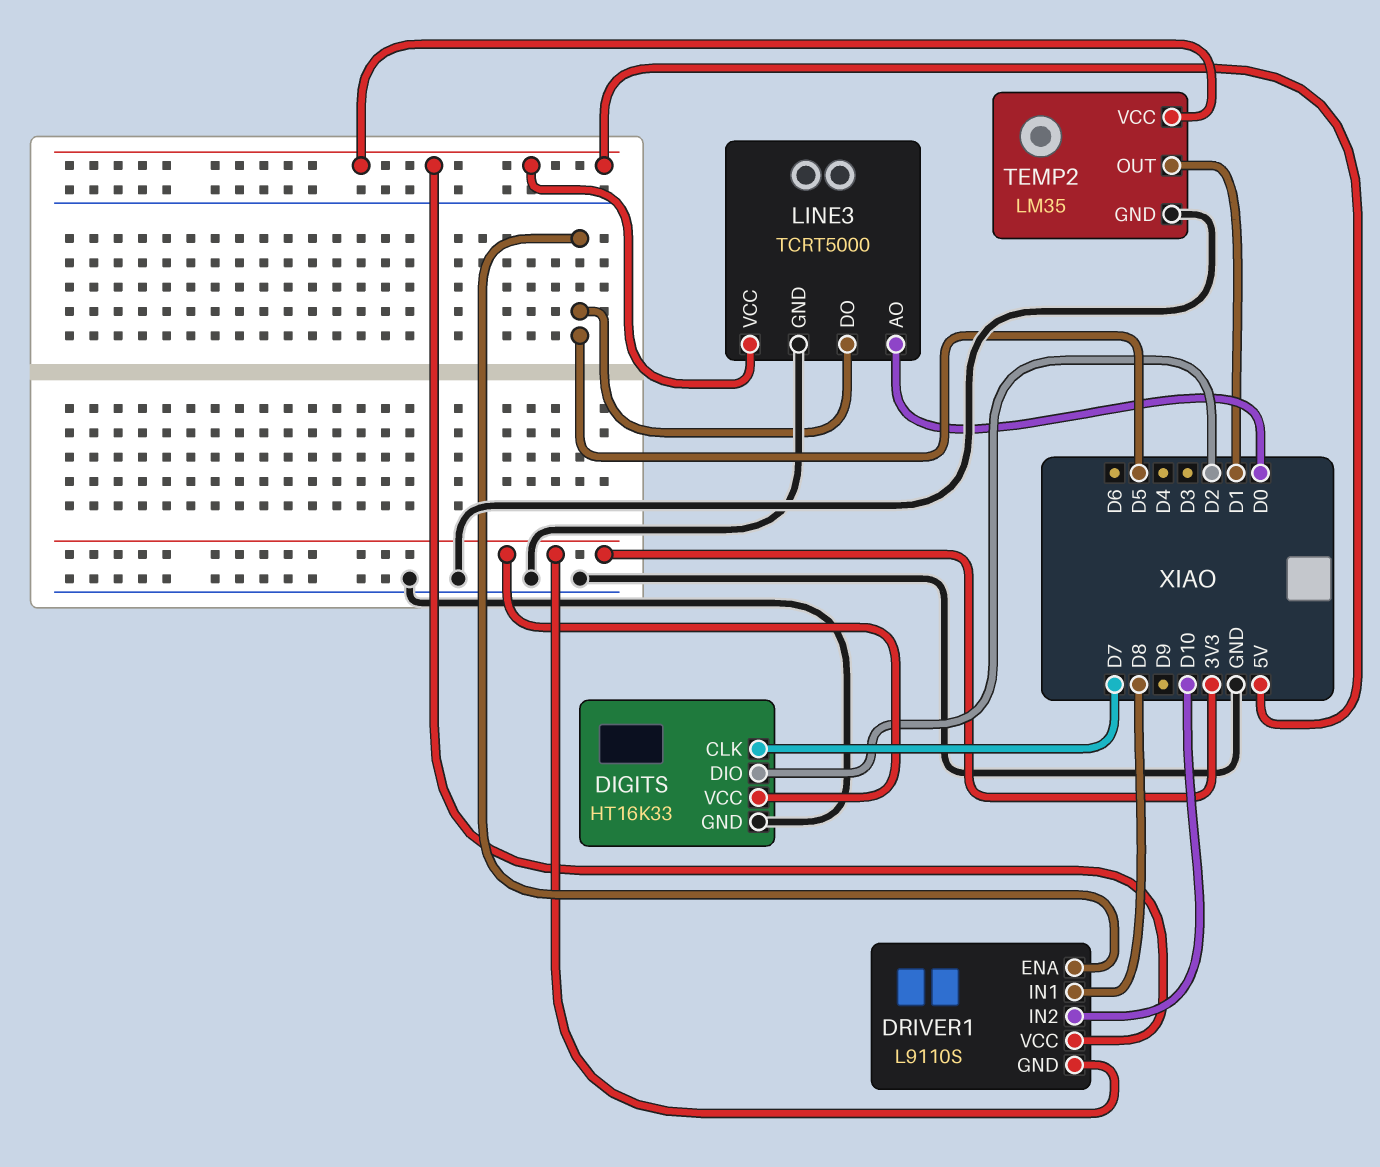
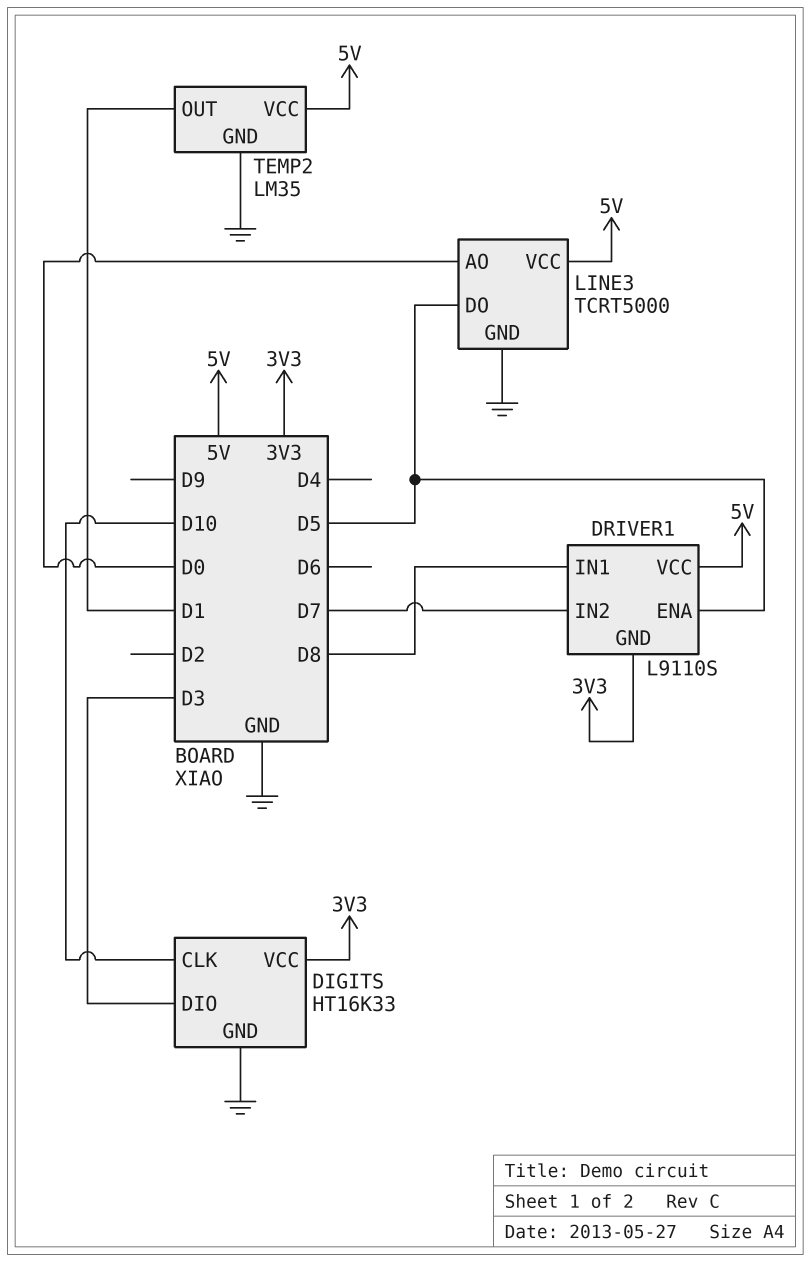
DIGITS pin CLK: D7 -> D10
DIGITS pin DIO: D2 -> D3
DRIVER1 pin IN2: D10 -> D7

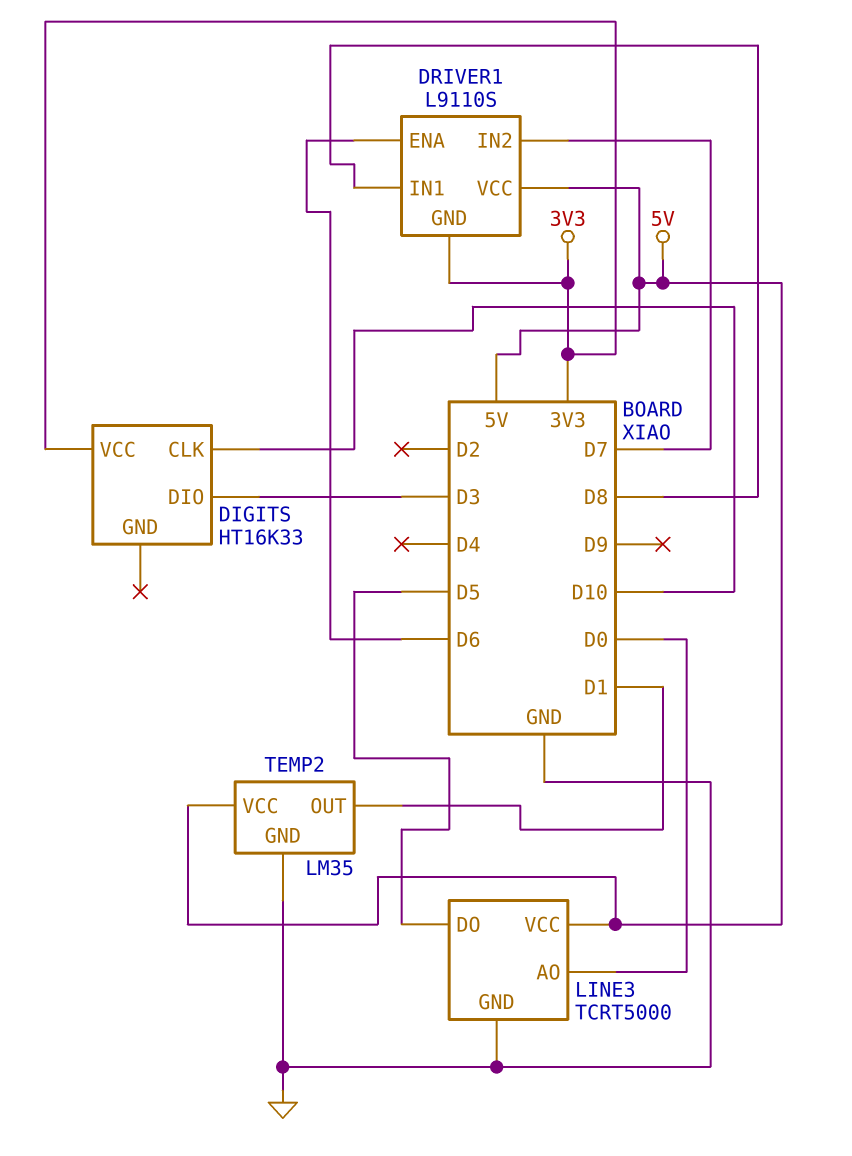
DIGITS pin GND: GND -> none
DRIVER1 pin ENA: D5 -> D6

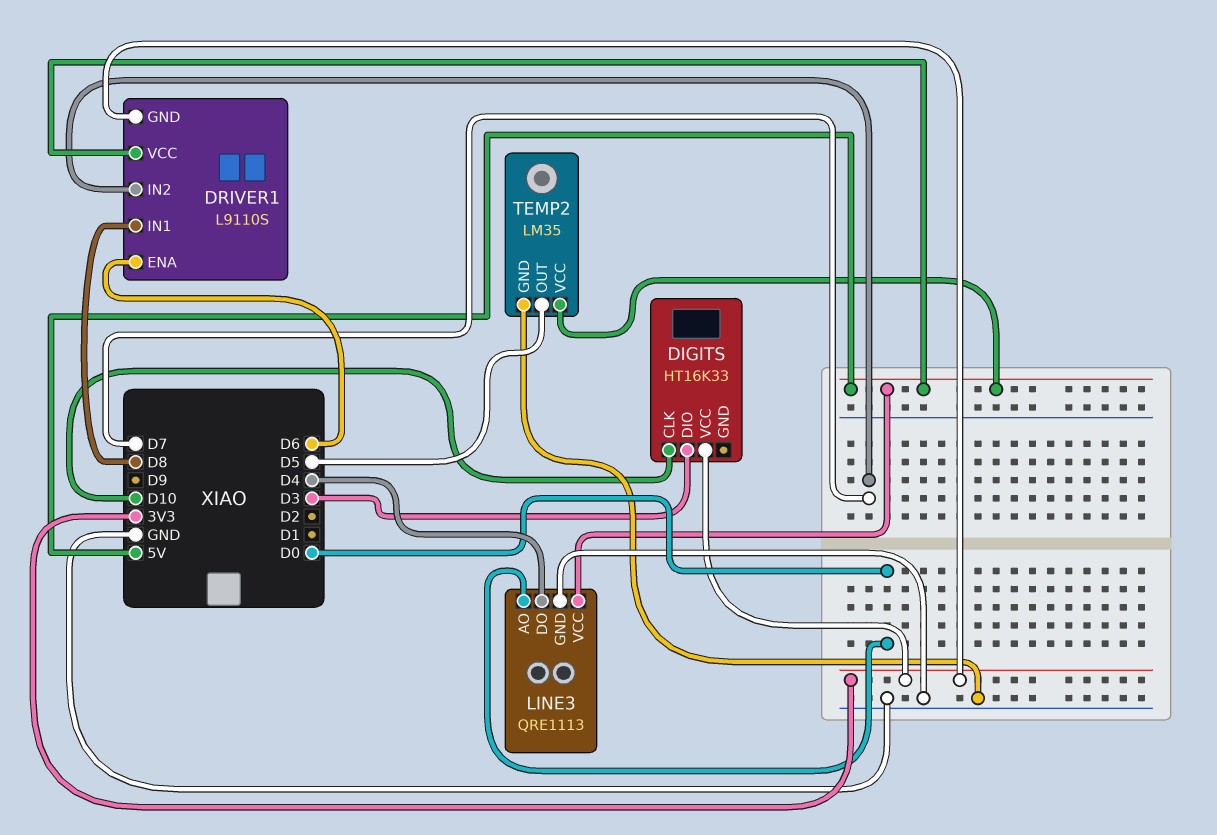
LINE3: TCRT5000 -> QRE1113
LINE3 pin DO: D5 -> D4
TEMP2 pin OUT: D1 -> D5

